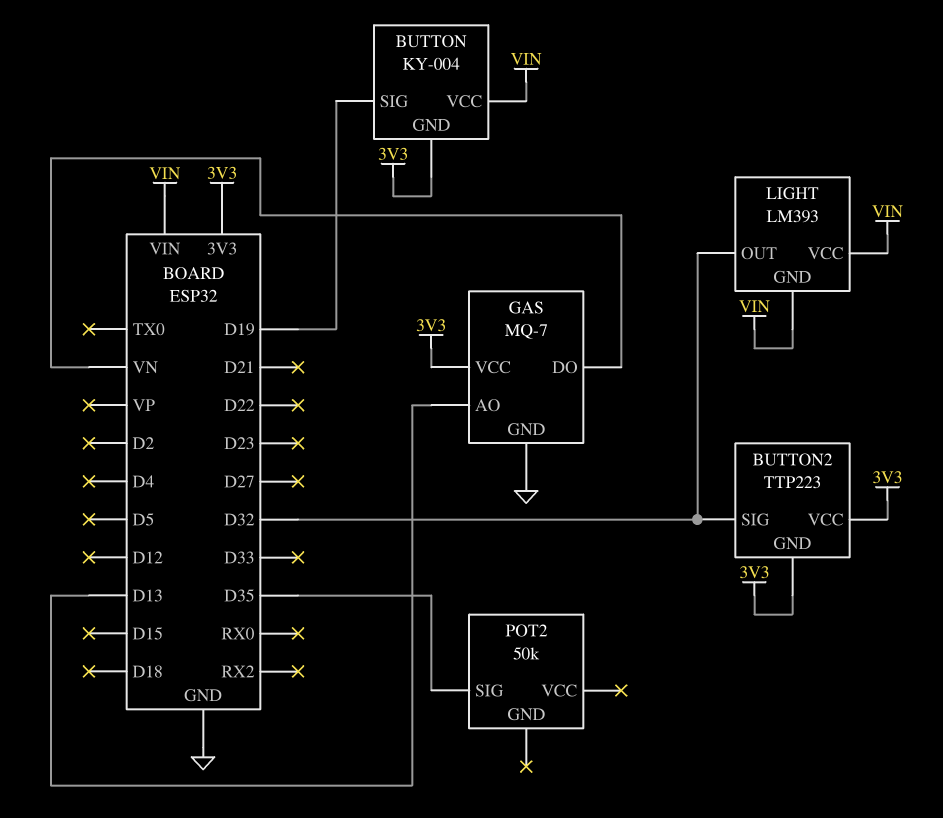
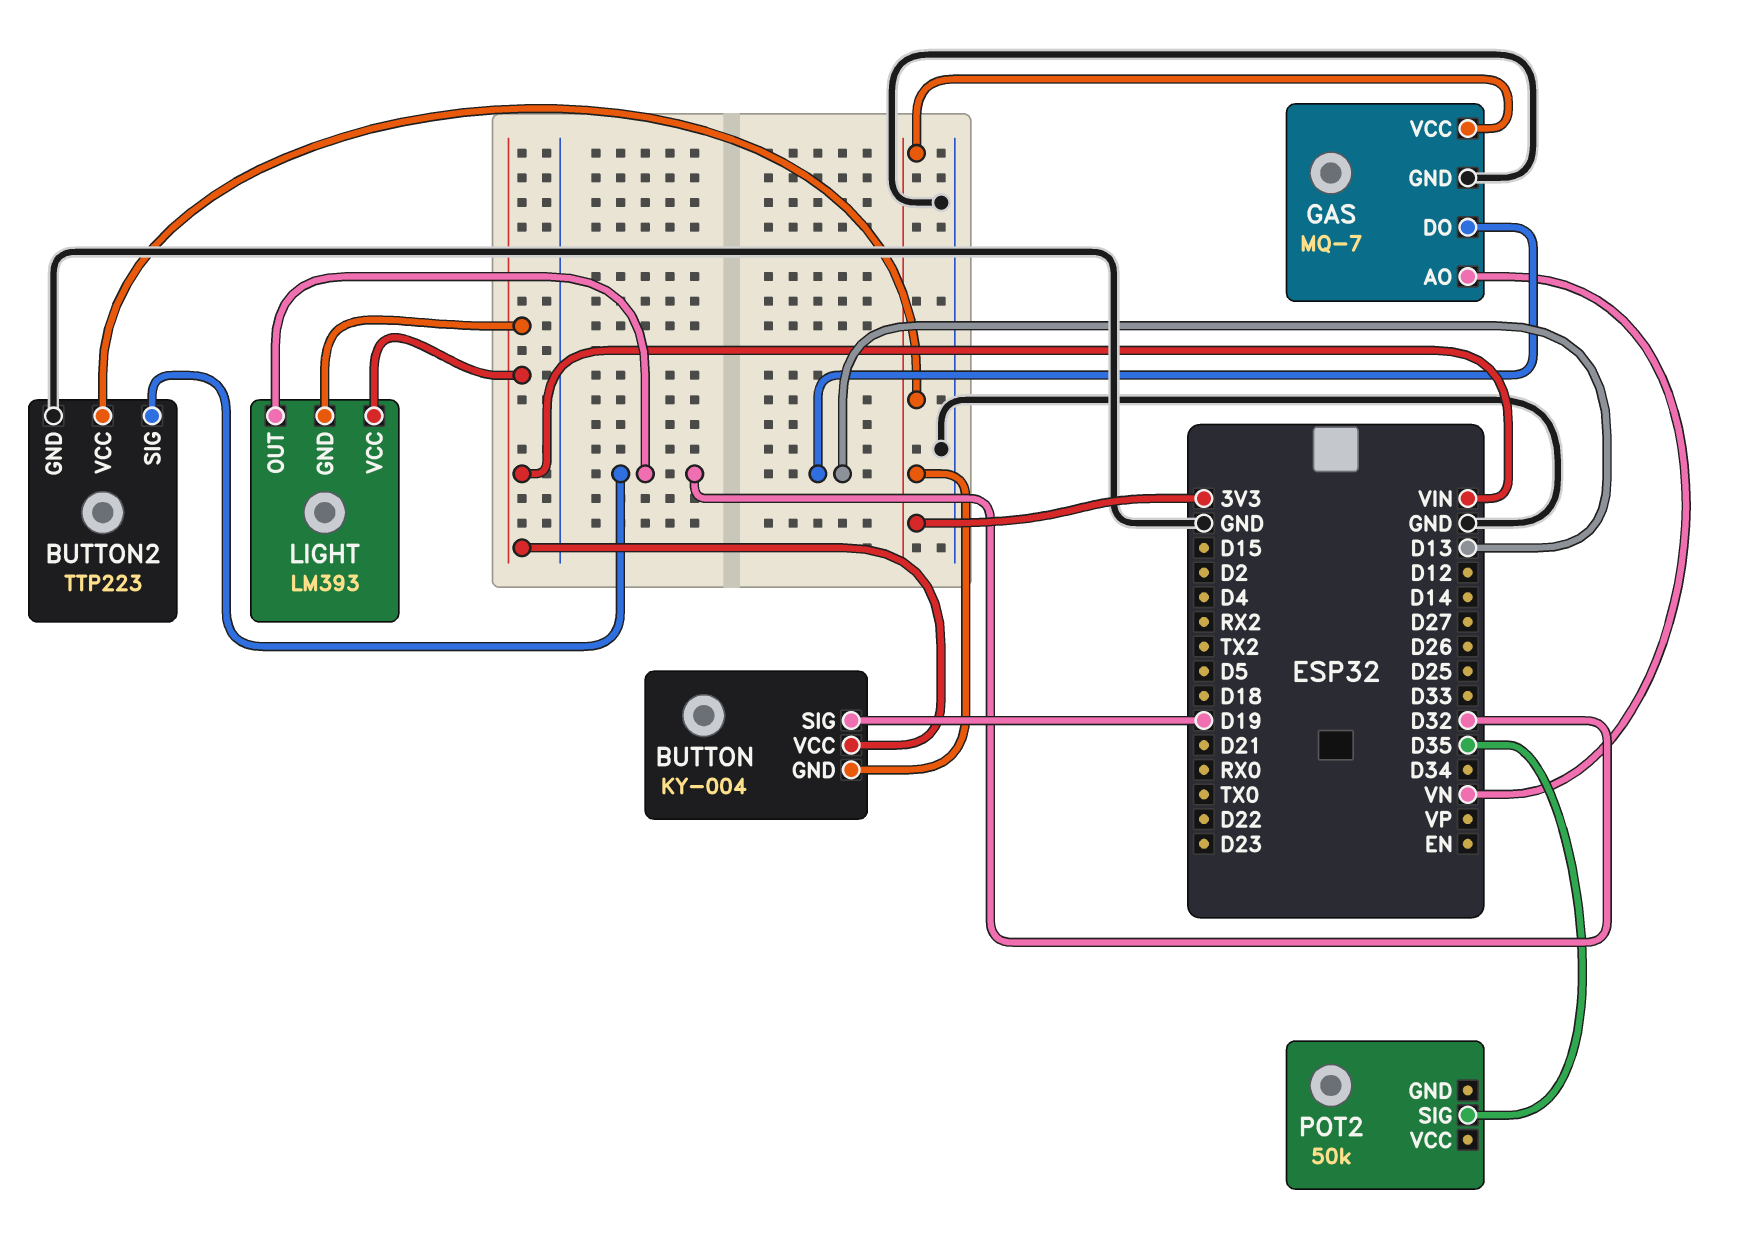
BUTTON2 pin GND: 3V3 -> GND
GAS pin AO: D13 -> VN
GAS pin DO: VN -> D13

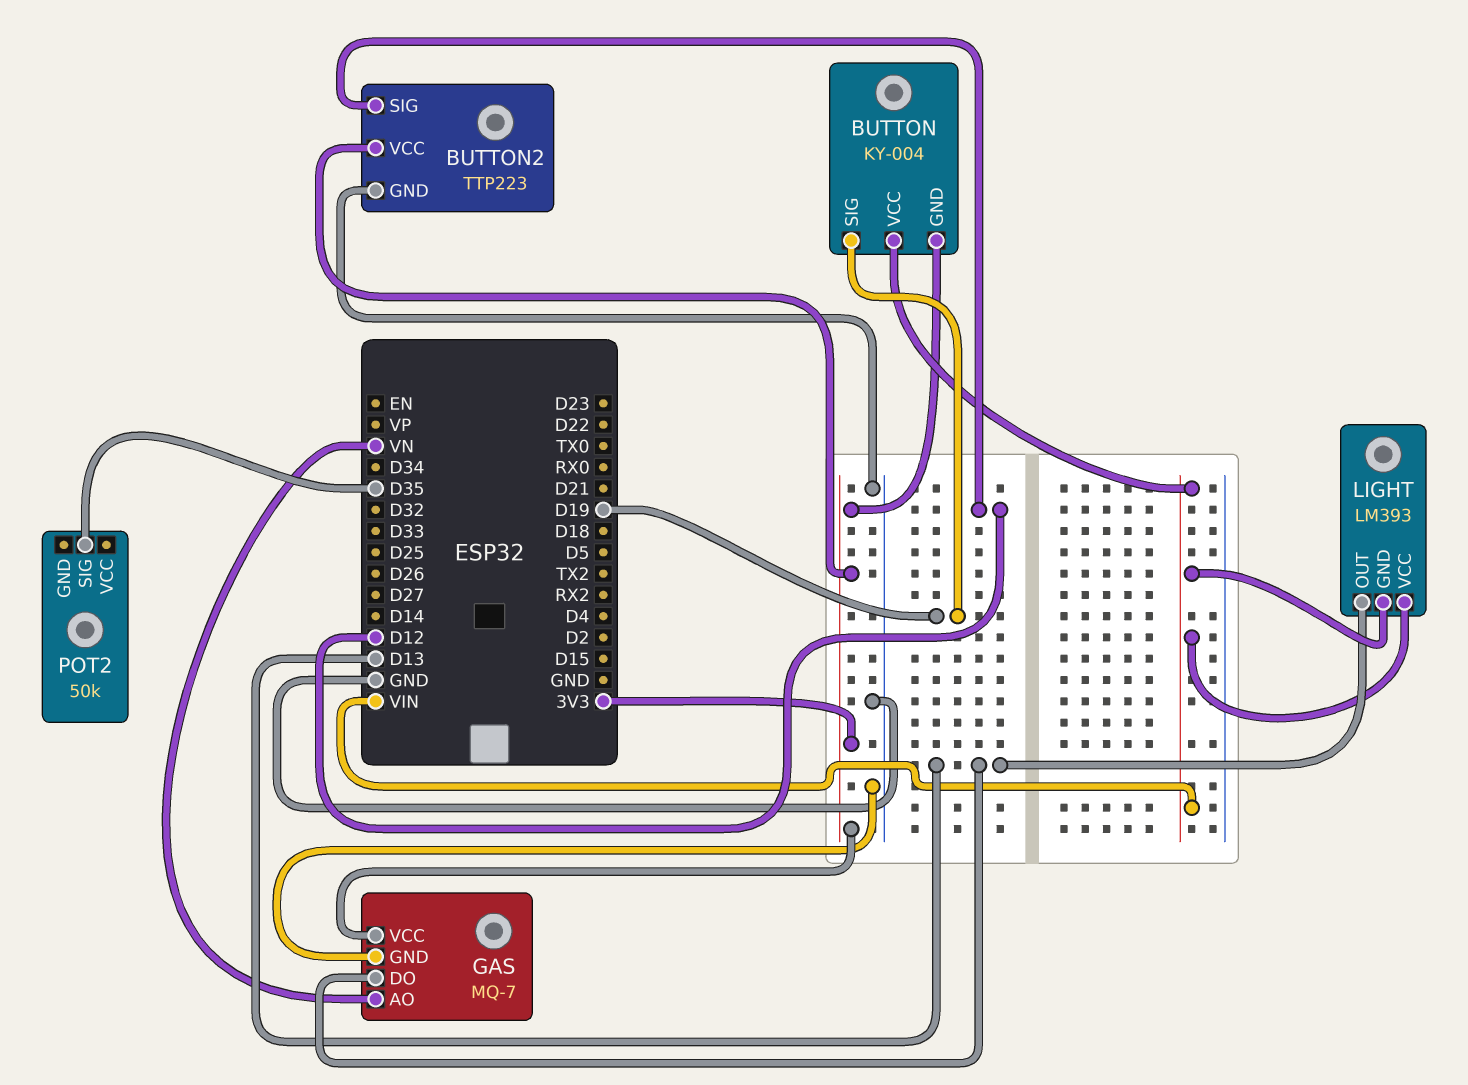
BUTTON2 pin SIG: D32 -> D12
LIGHT pin OUT: D32 -> D13

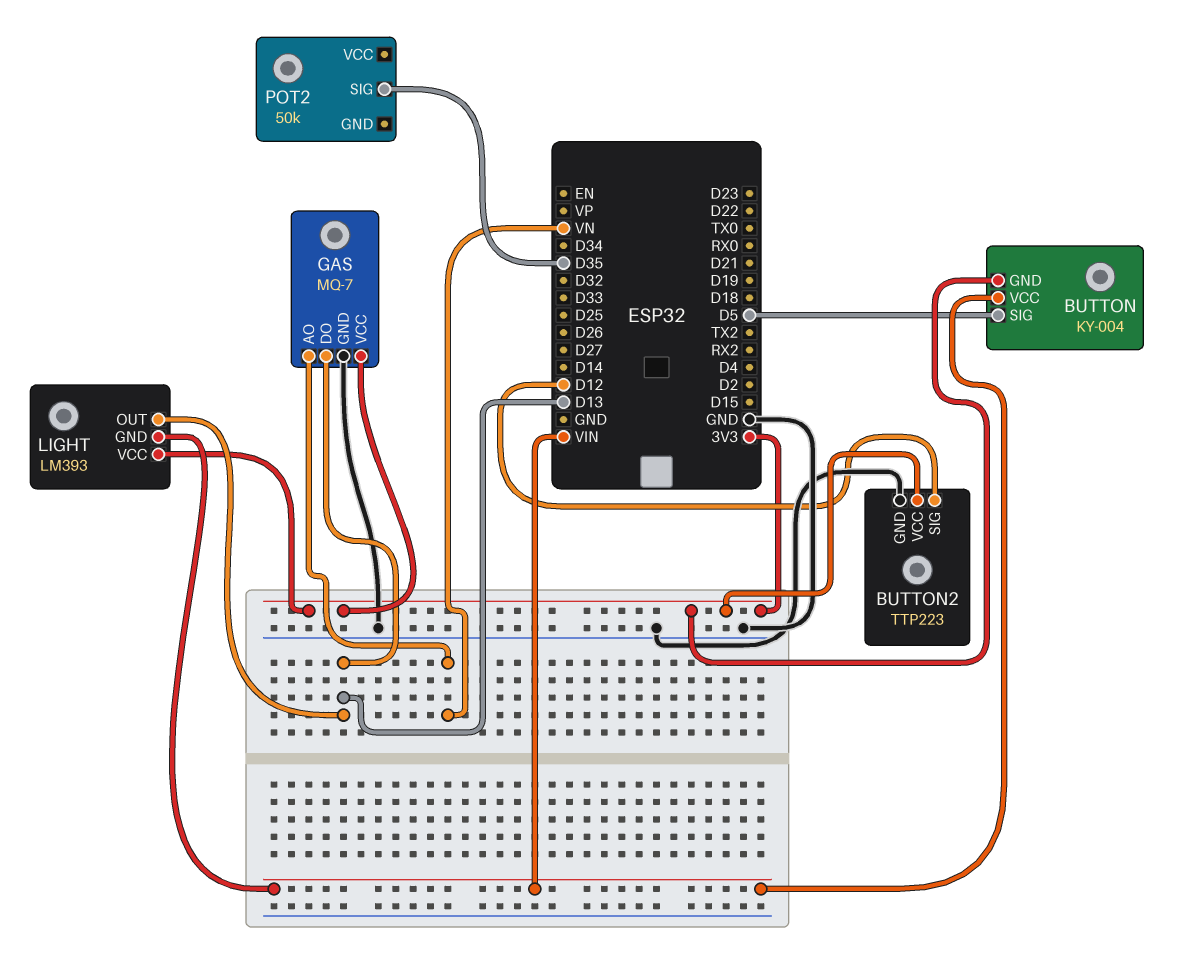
BUTTON pin SIG: D19 -> D5
LIGHT pin VCC: VIN -> 3V3

